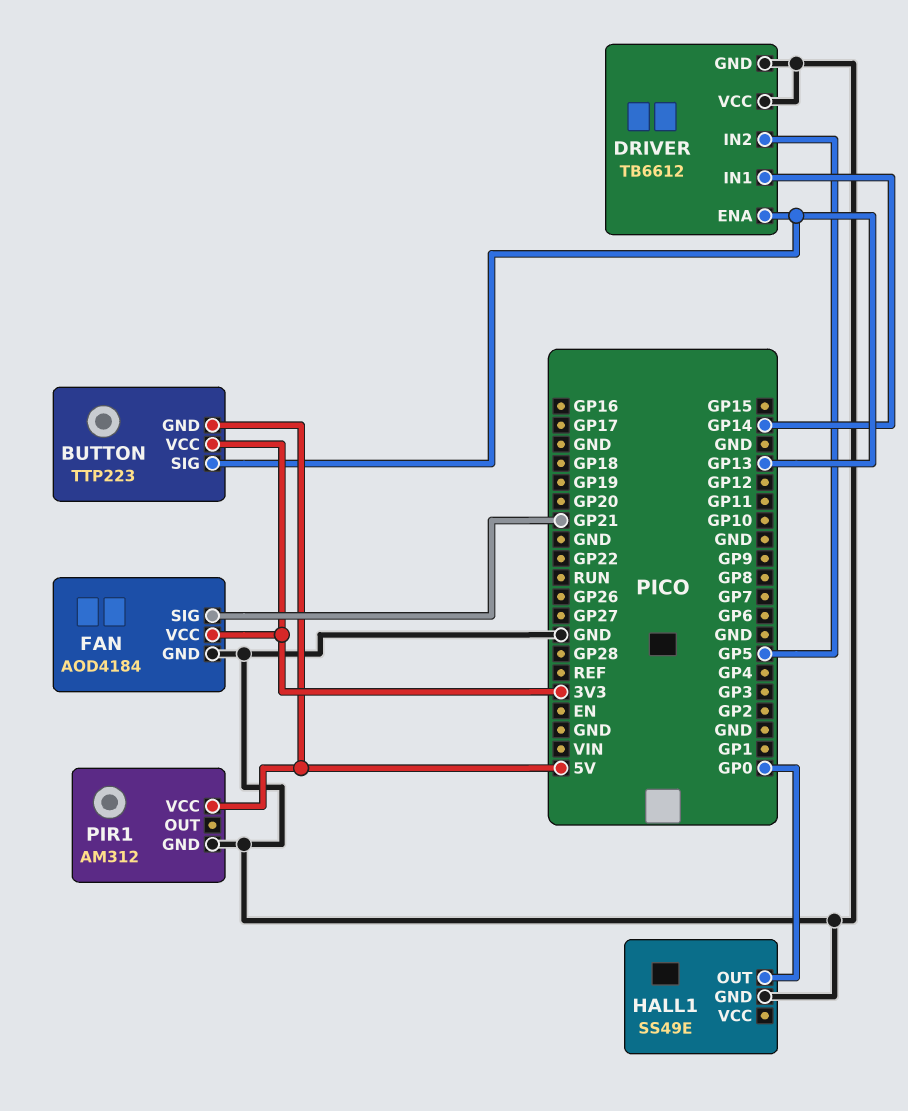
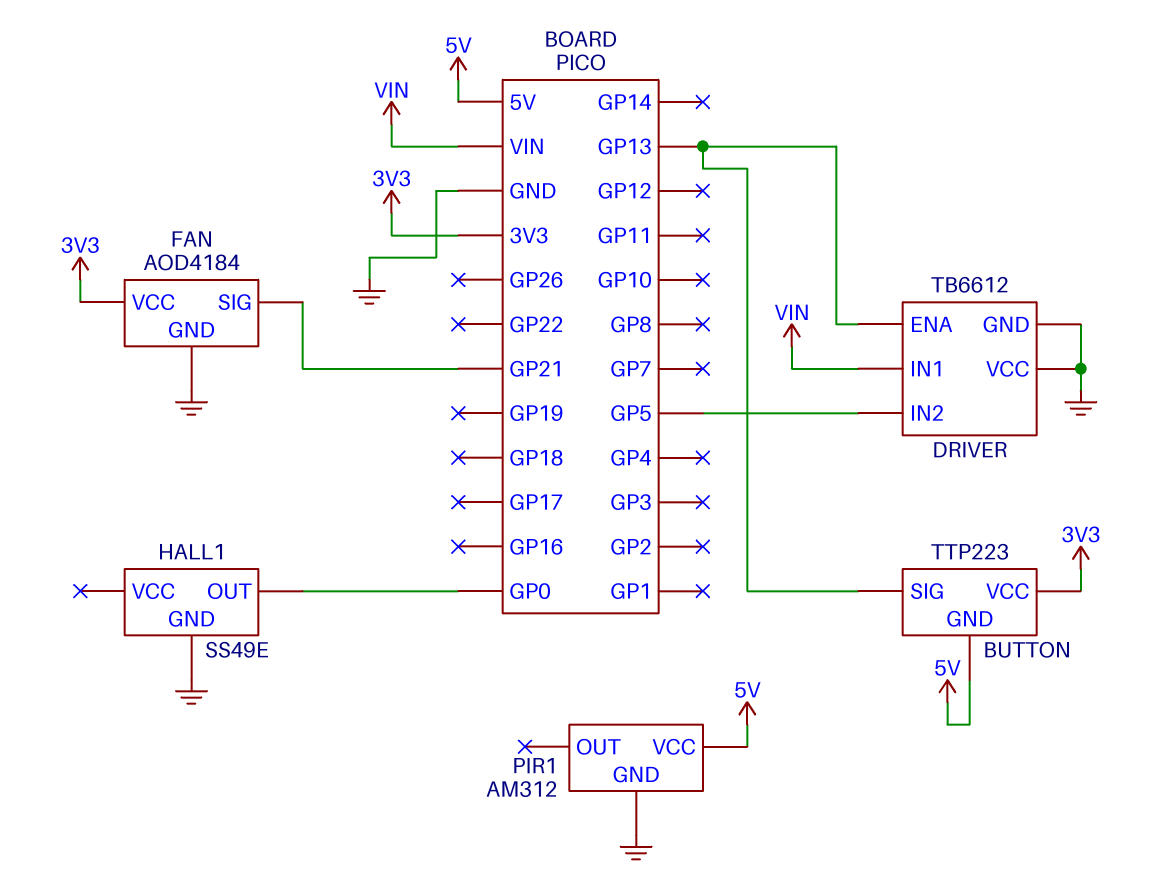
DRIVER pin IN1: GP14 -> VIN

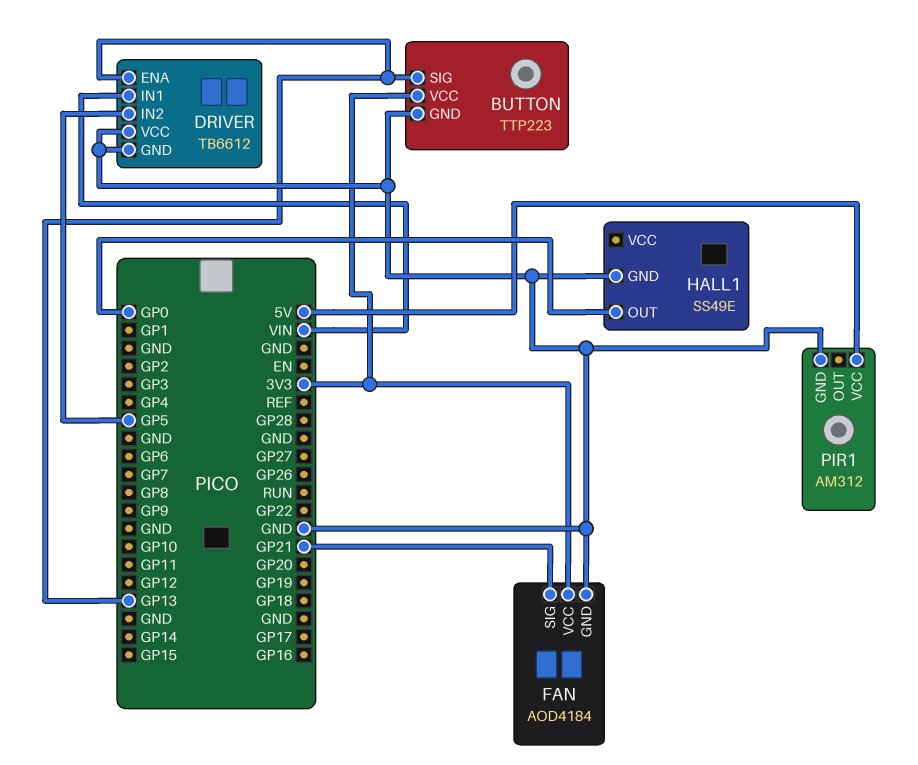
BUTTON pin GND: 5V -> GND

